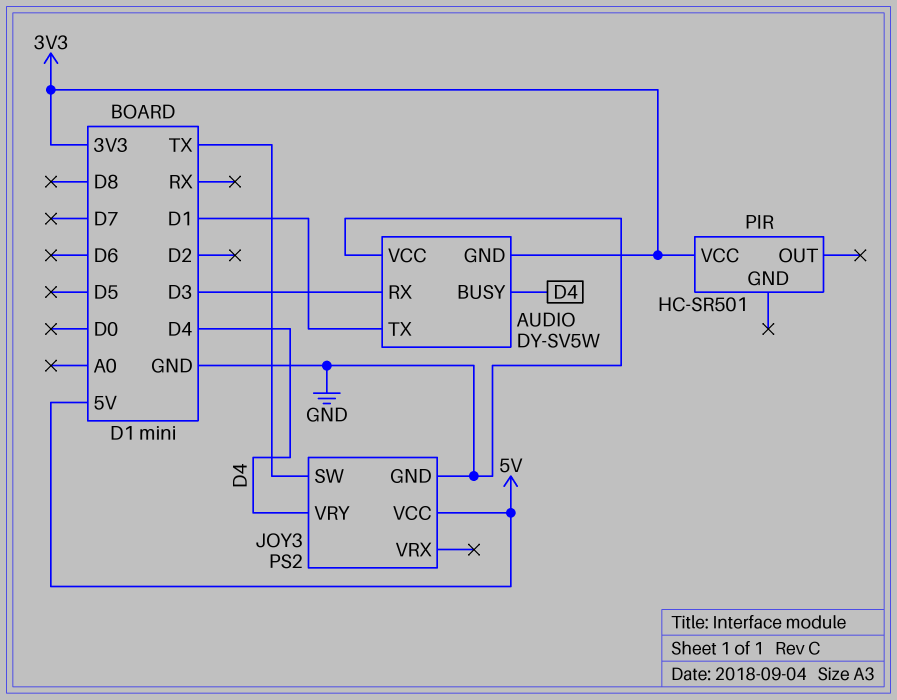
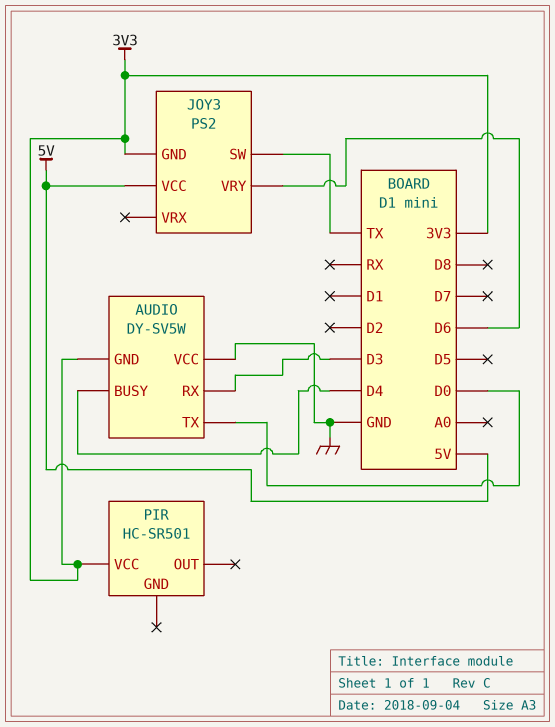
AUDIO pin TX: D1 -> D0
JOY3 pin GND: GND -> 3V3
JOY3 pin VRY: D4 -> D6

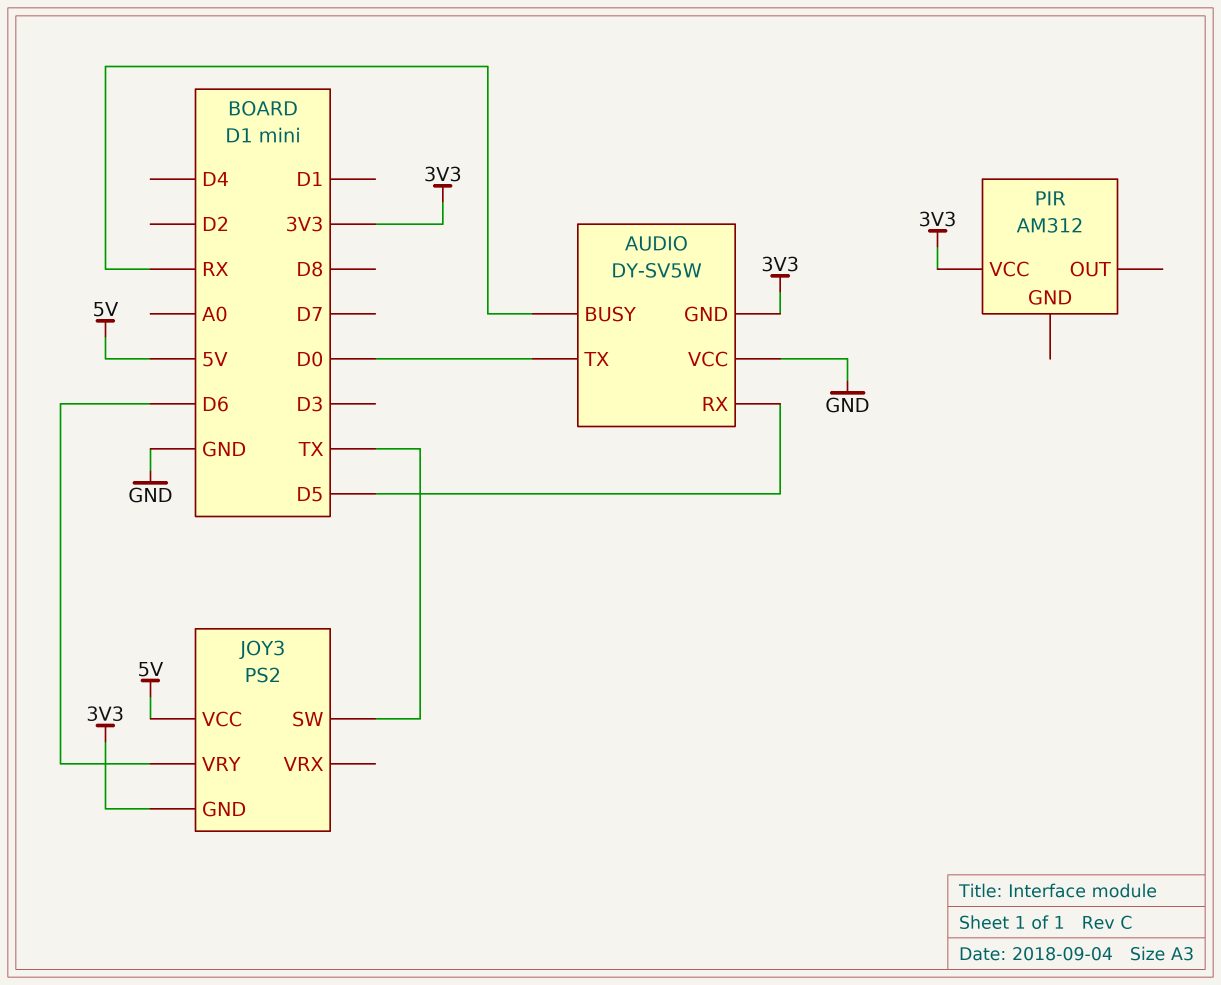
AUDIO pin BUSY: D4 -> RX
AUDIO pin RX: D3 -> D5
PIR: HC-SR501 -> AM312

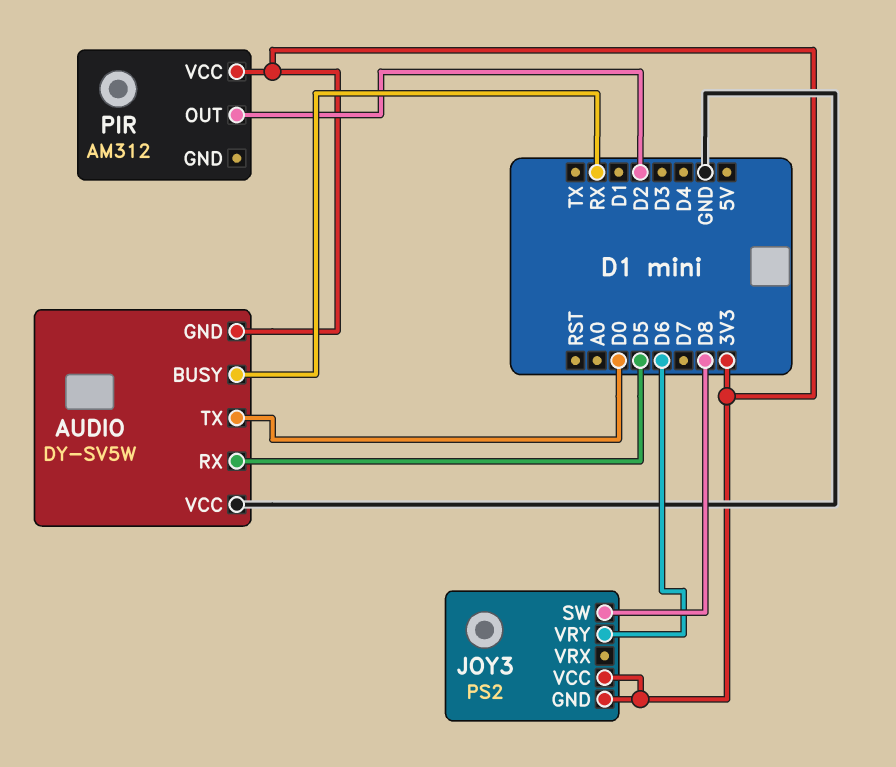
JOY3 pin SW: TX -> D8
JOY3 pin VCC: 5V -> 3V3
PIR pin OUT: none -> D2

